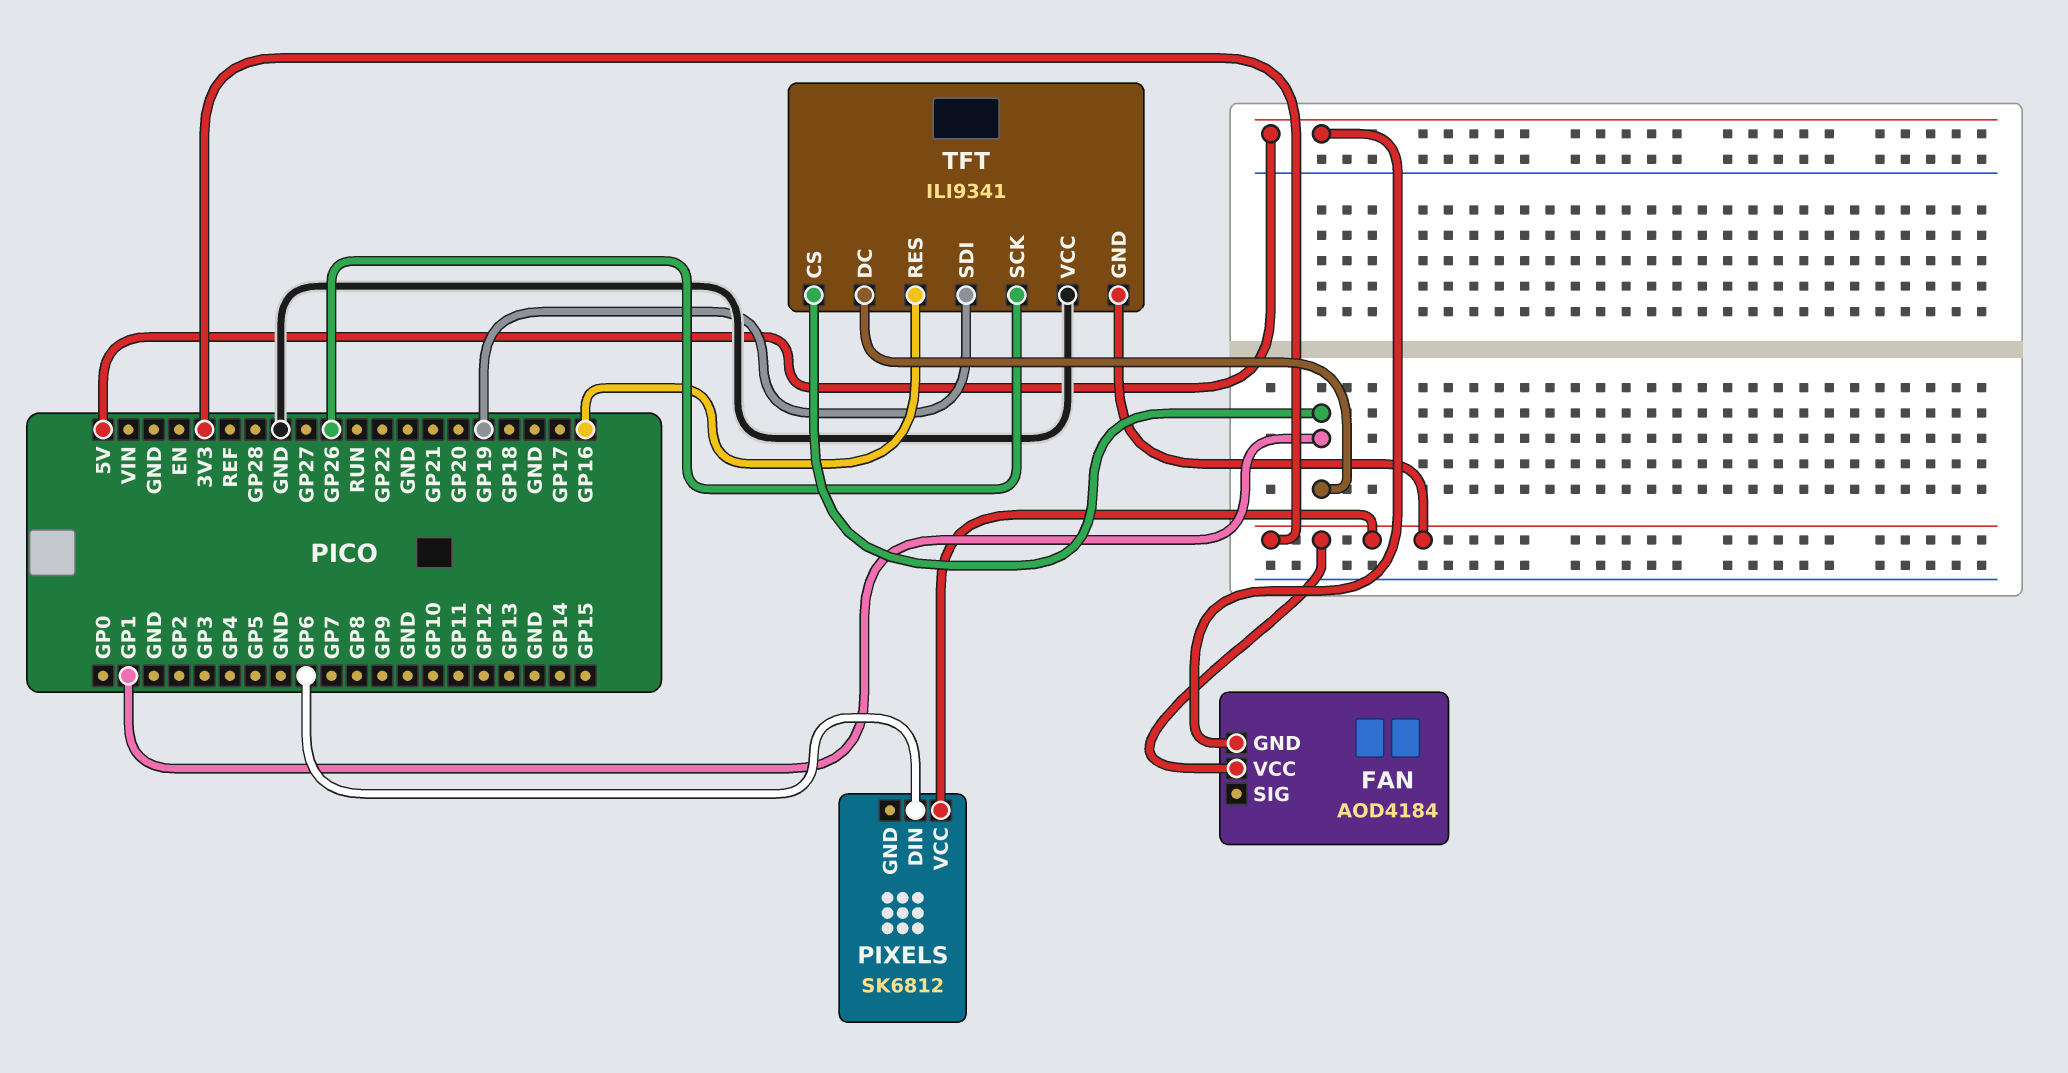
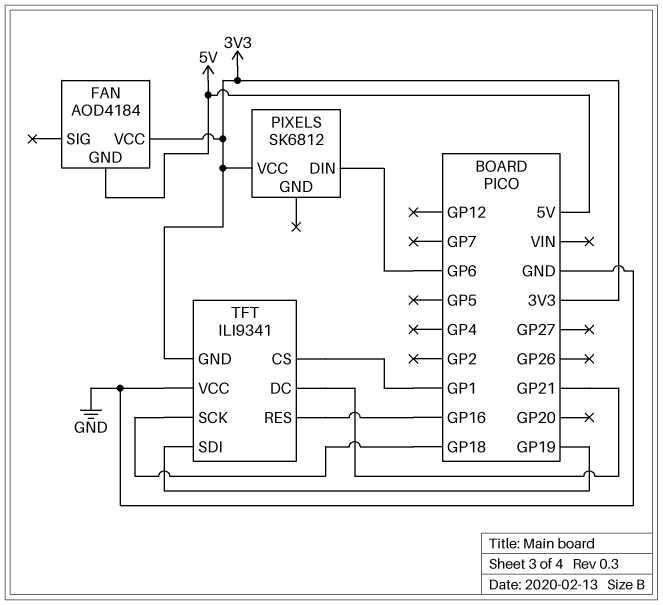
TFT pin DC: GP1 -> GP21
TFT pin SCK: GP26 -> GP18

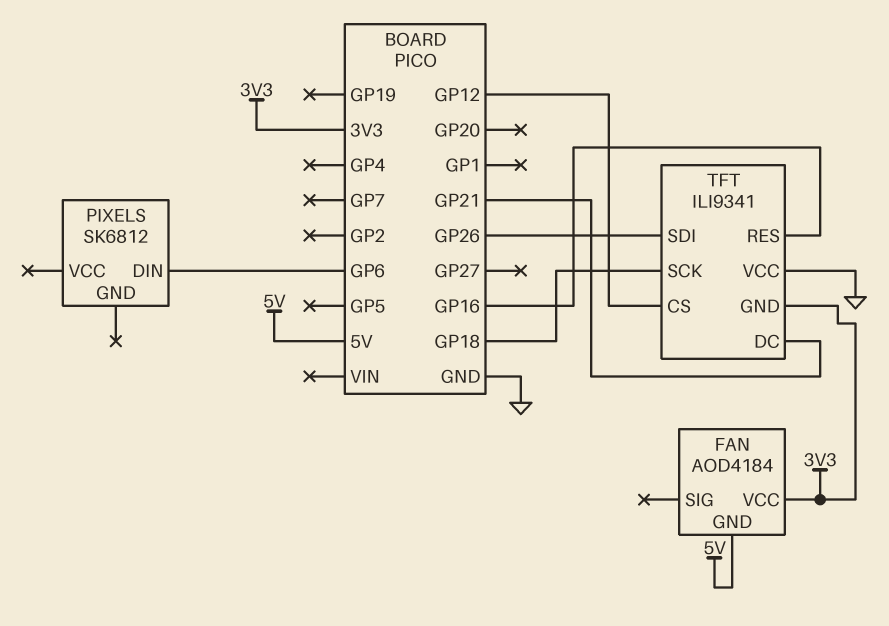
PIXELS pin VCC: 3V3 -> none
TFT pin CS: GP1 -> GP12
TFT pin SDI: GP19 -> GP26

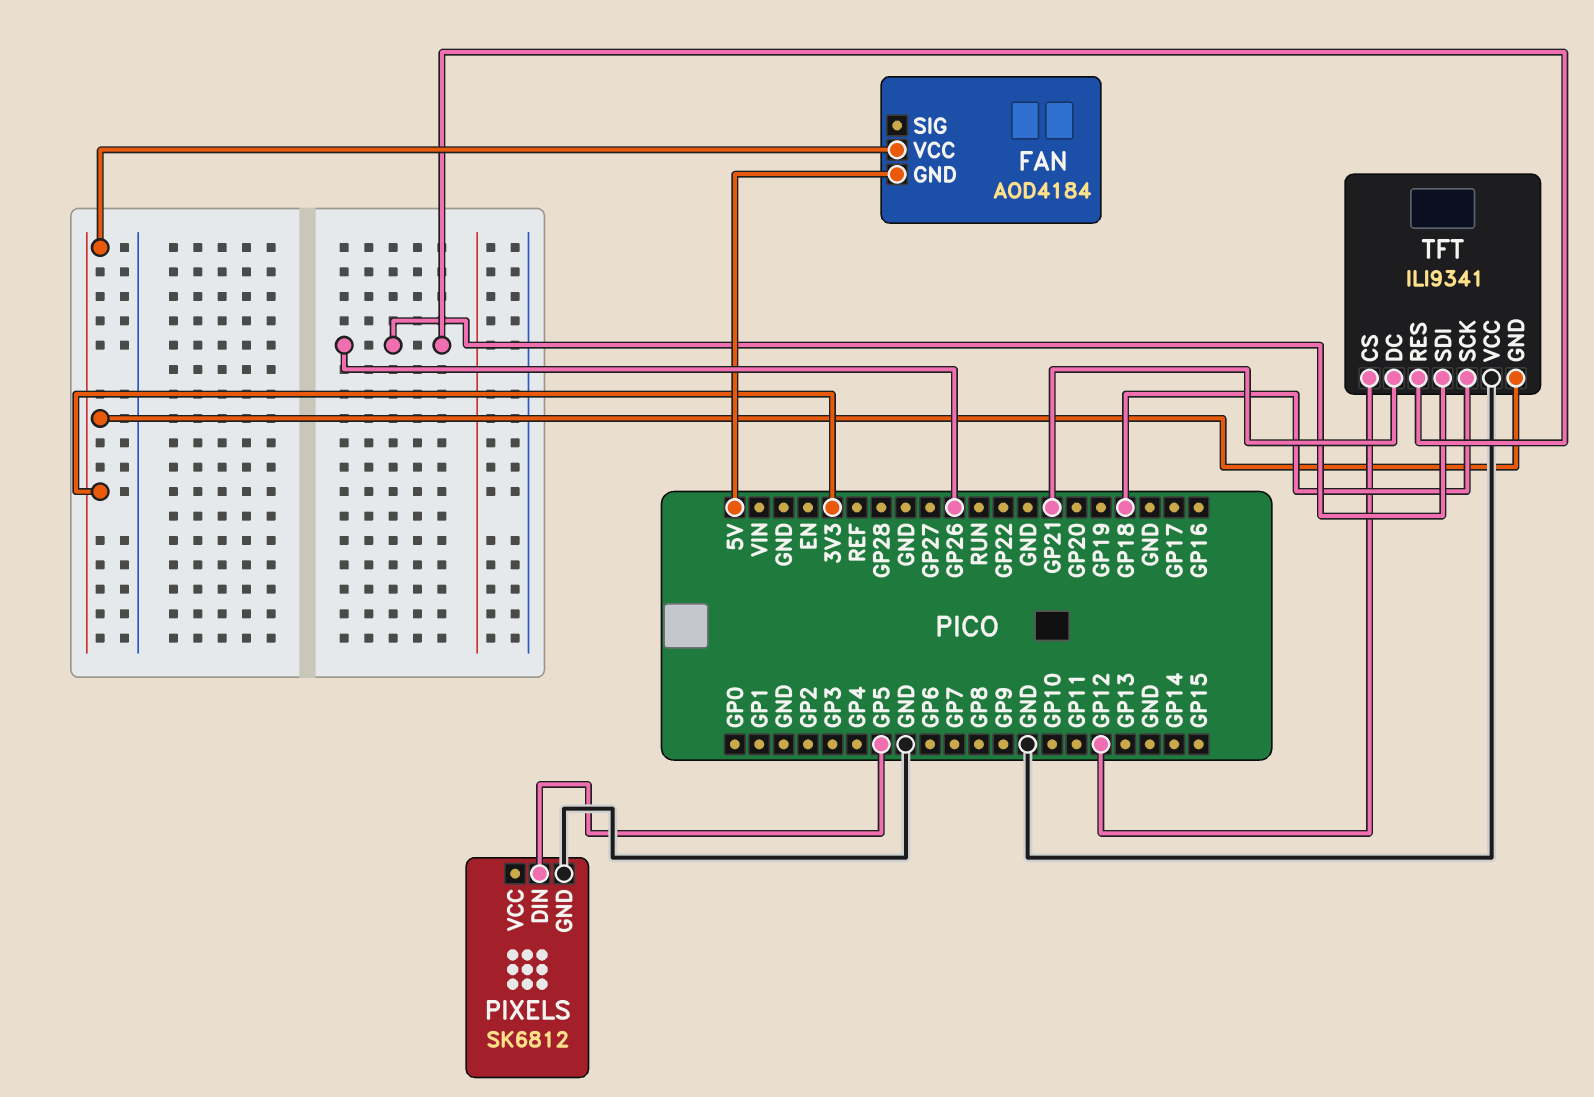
PIXELS pin DIN: GP6 -> GP5
PIXELS pin GND: none -> GND
TFT pin RES: GP16 -> GP26

